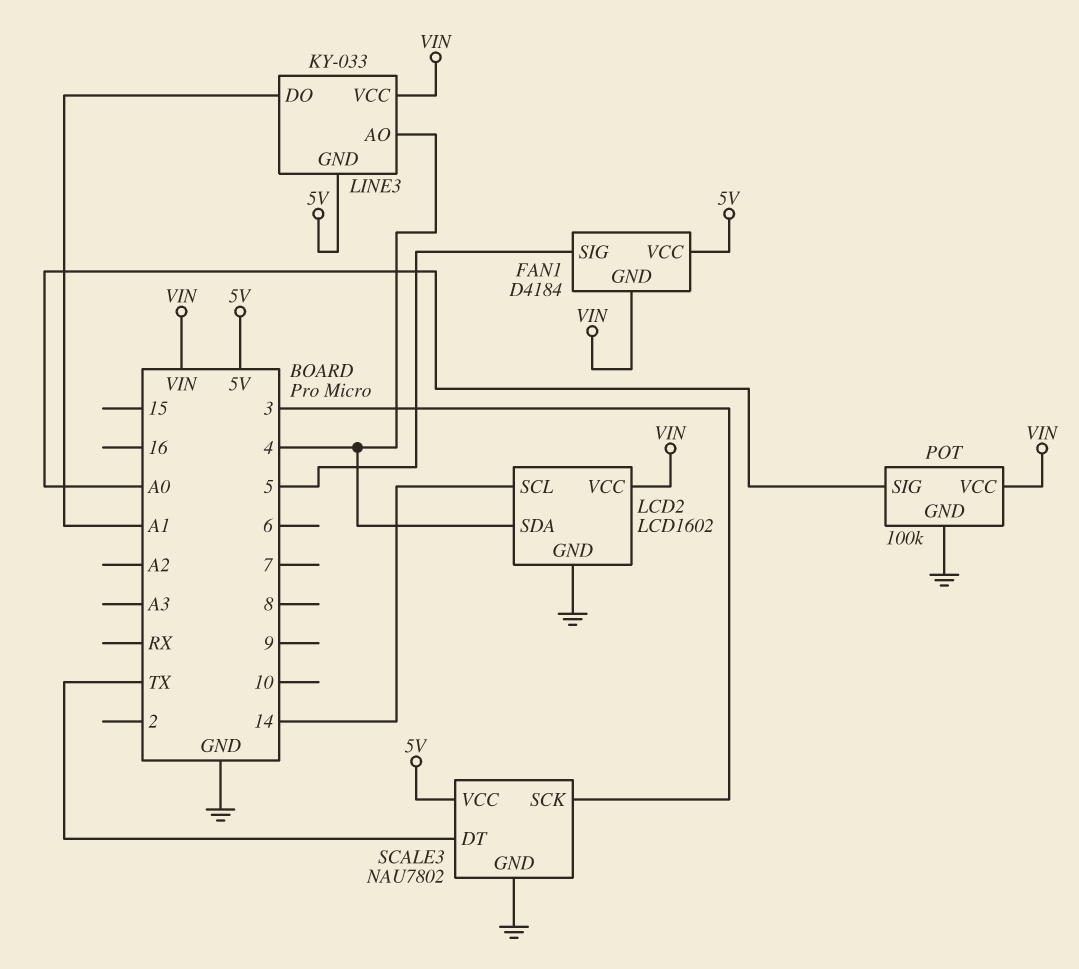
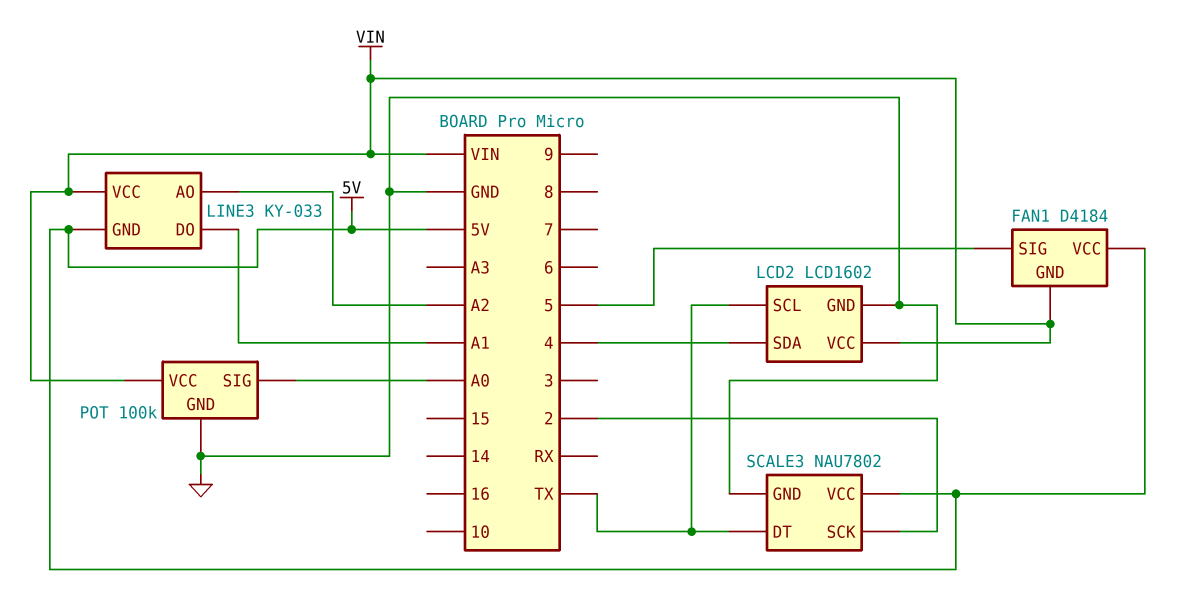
LCD2 pin SCL: 14 -> TX
LINE3 pin AO: 4 -> A2
SCALE3 pin SCK: 3 -> 2

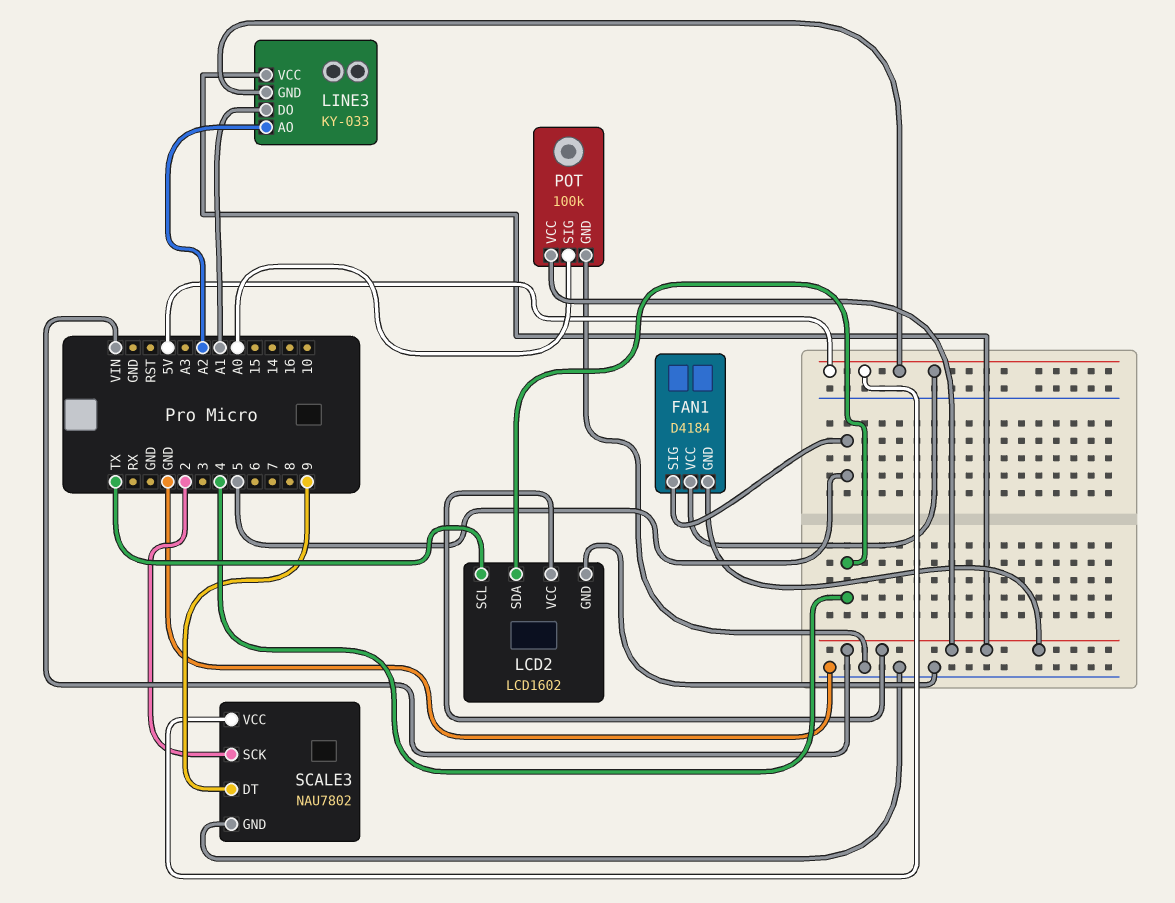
SCALE3 pin DT: TX -> 9

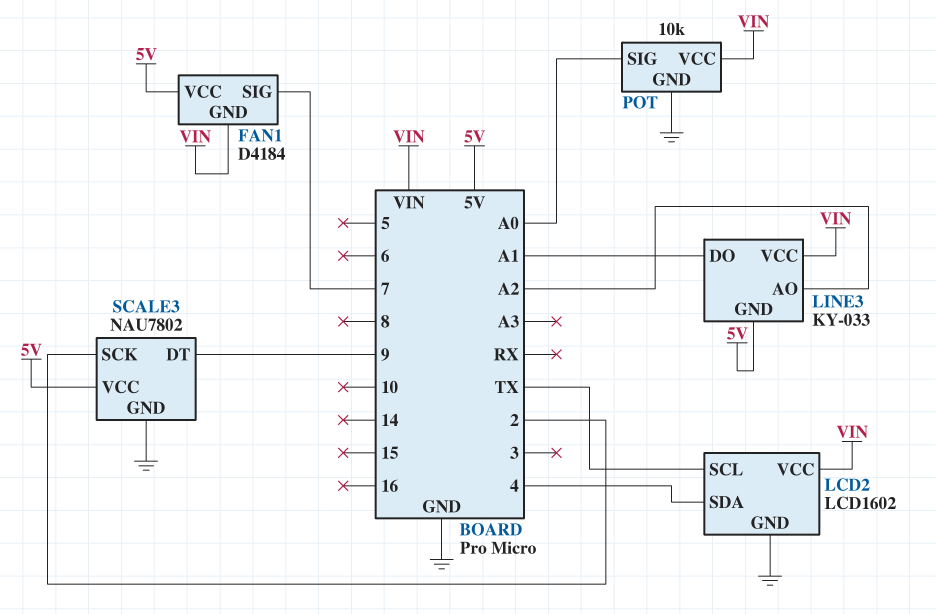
FAN1 pin SIG: 5 -> 7
POT: 100k -> 10k

